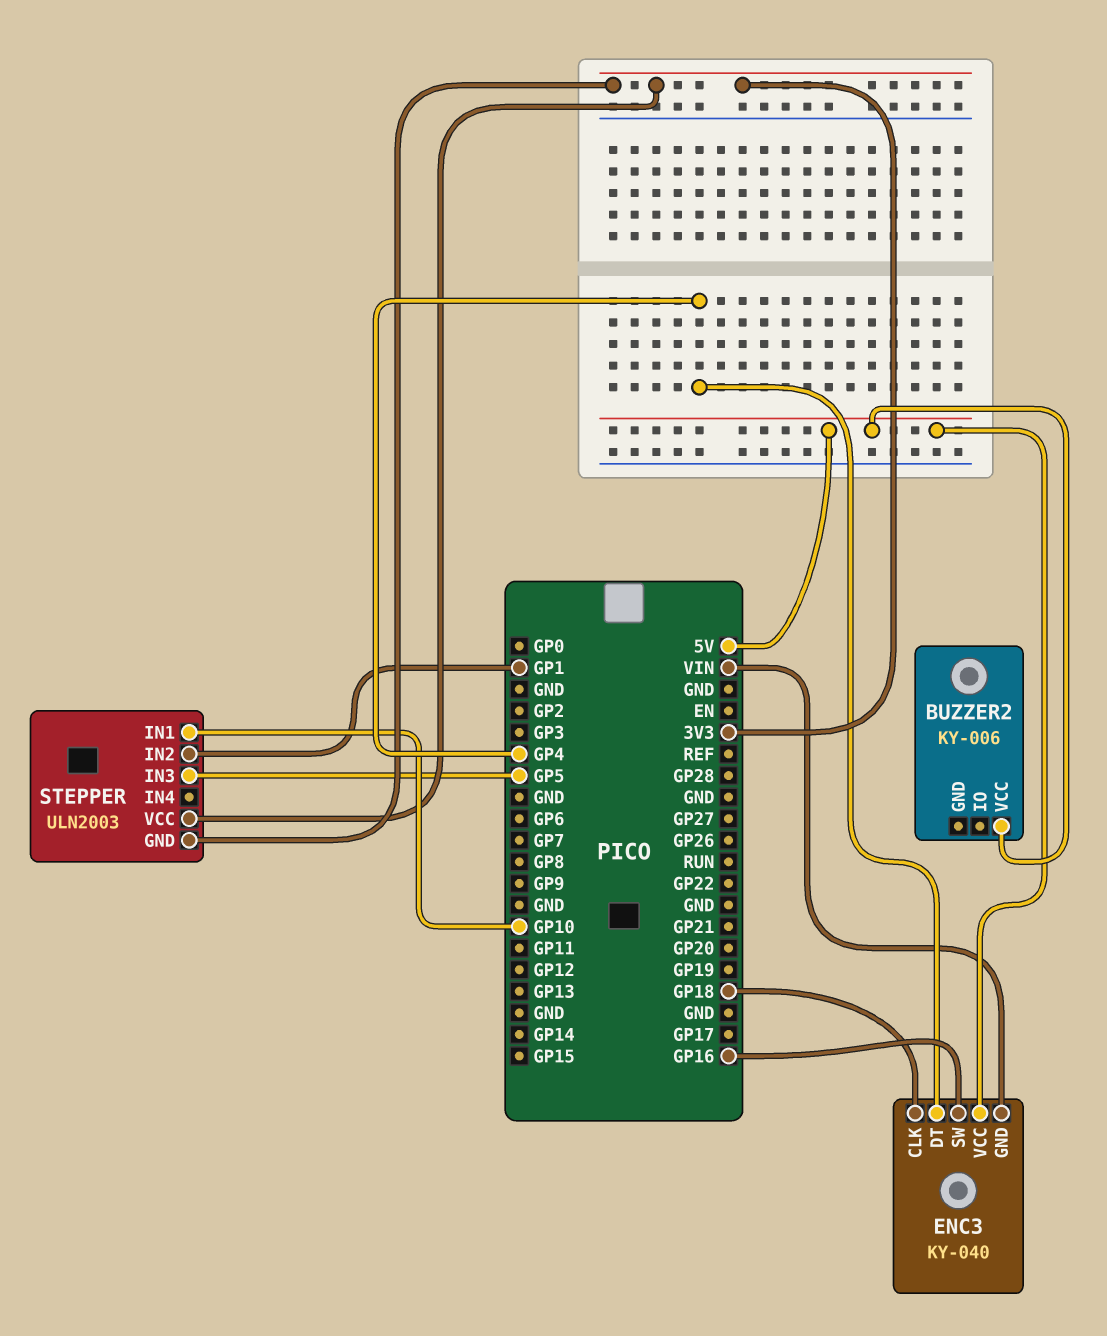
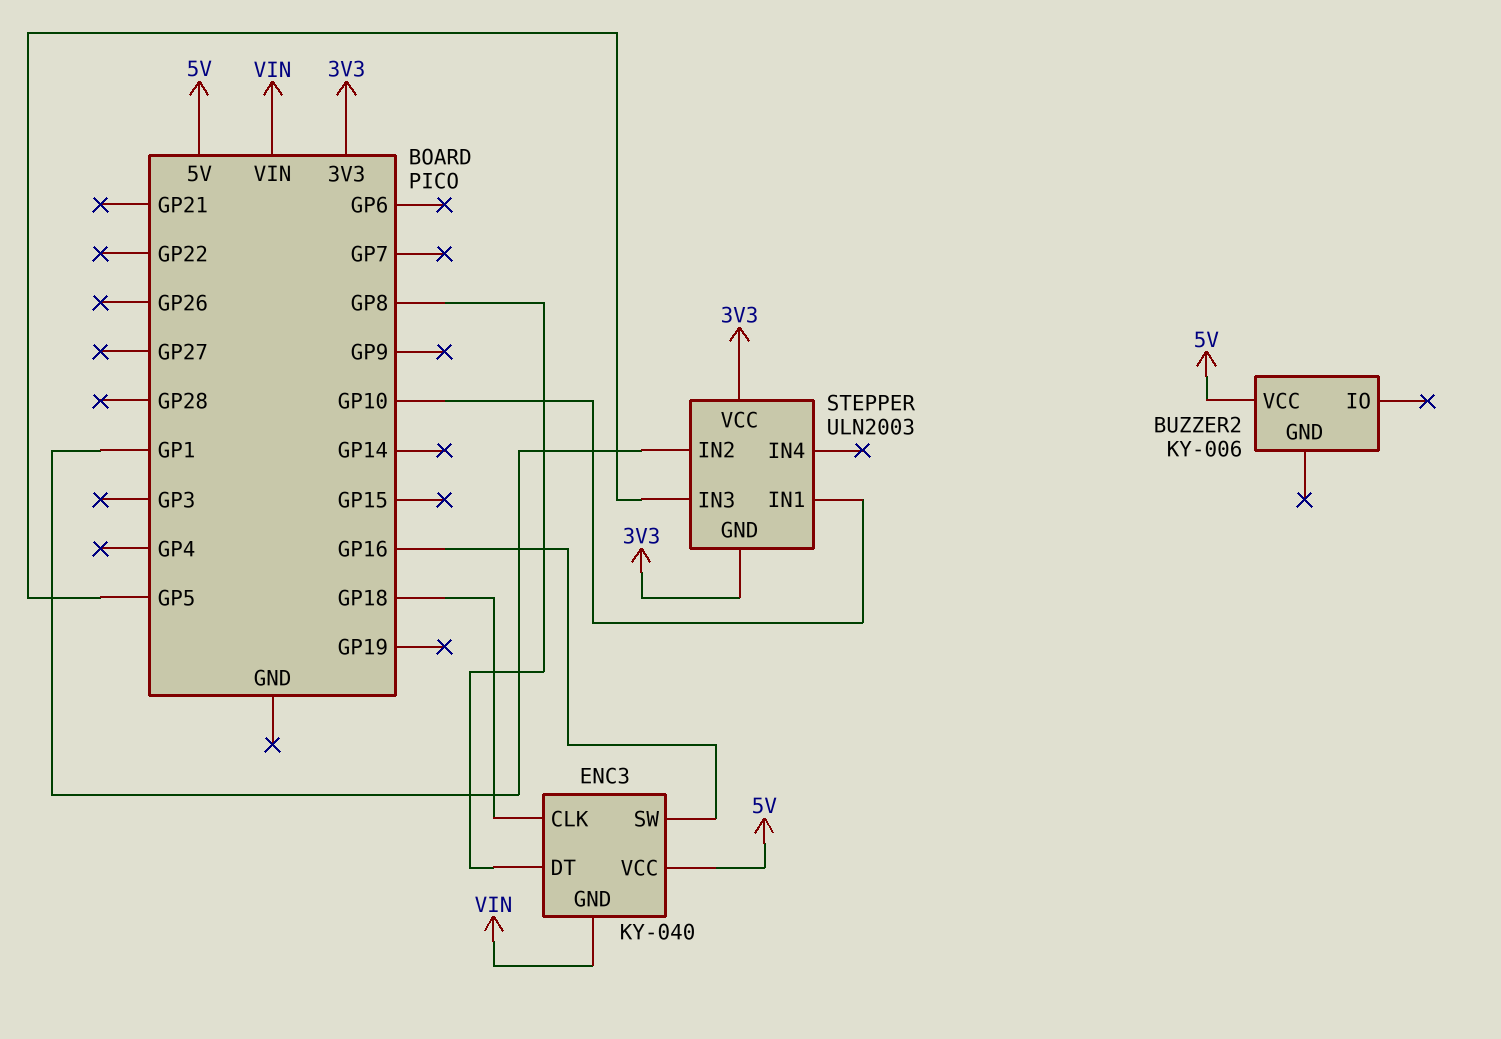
ENC3 pin DT: GP4 -> GP8

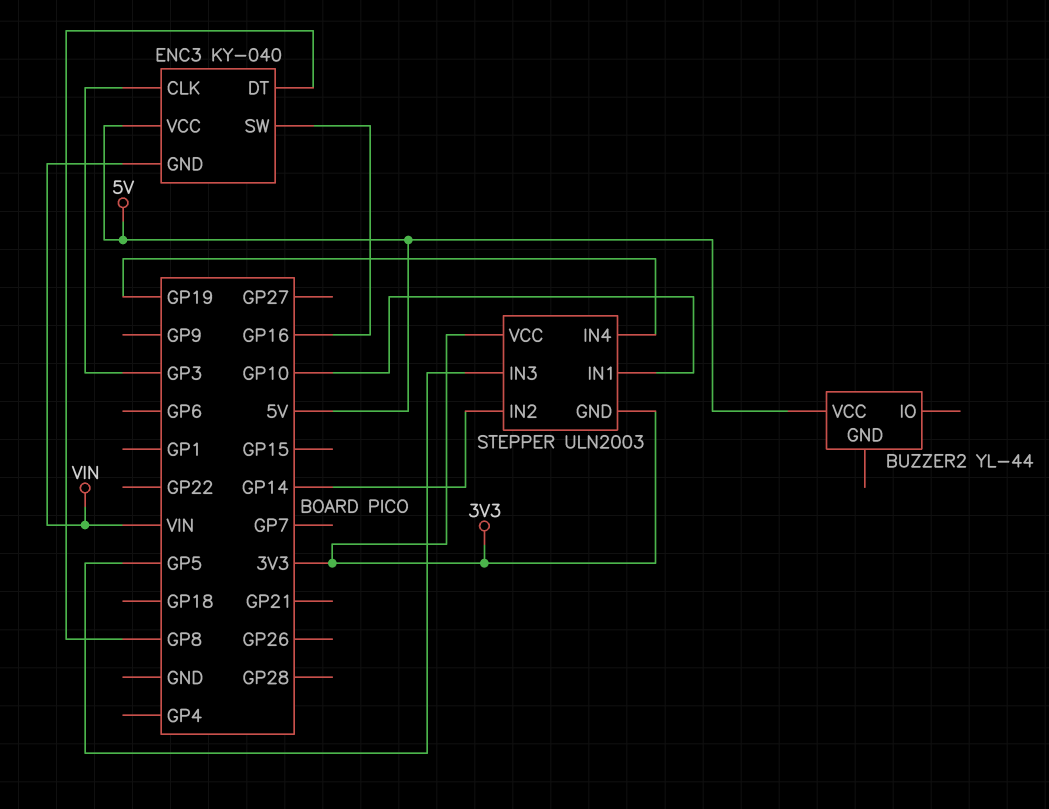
BUZZER2: KY-006 -> YL-44
ENC3 pin CLK: GP18 -> GP3
STEPPER pin IN2: GP1 -> GP14
STEPPER pin IN4: none -> GP19

